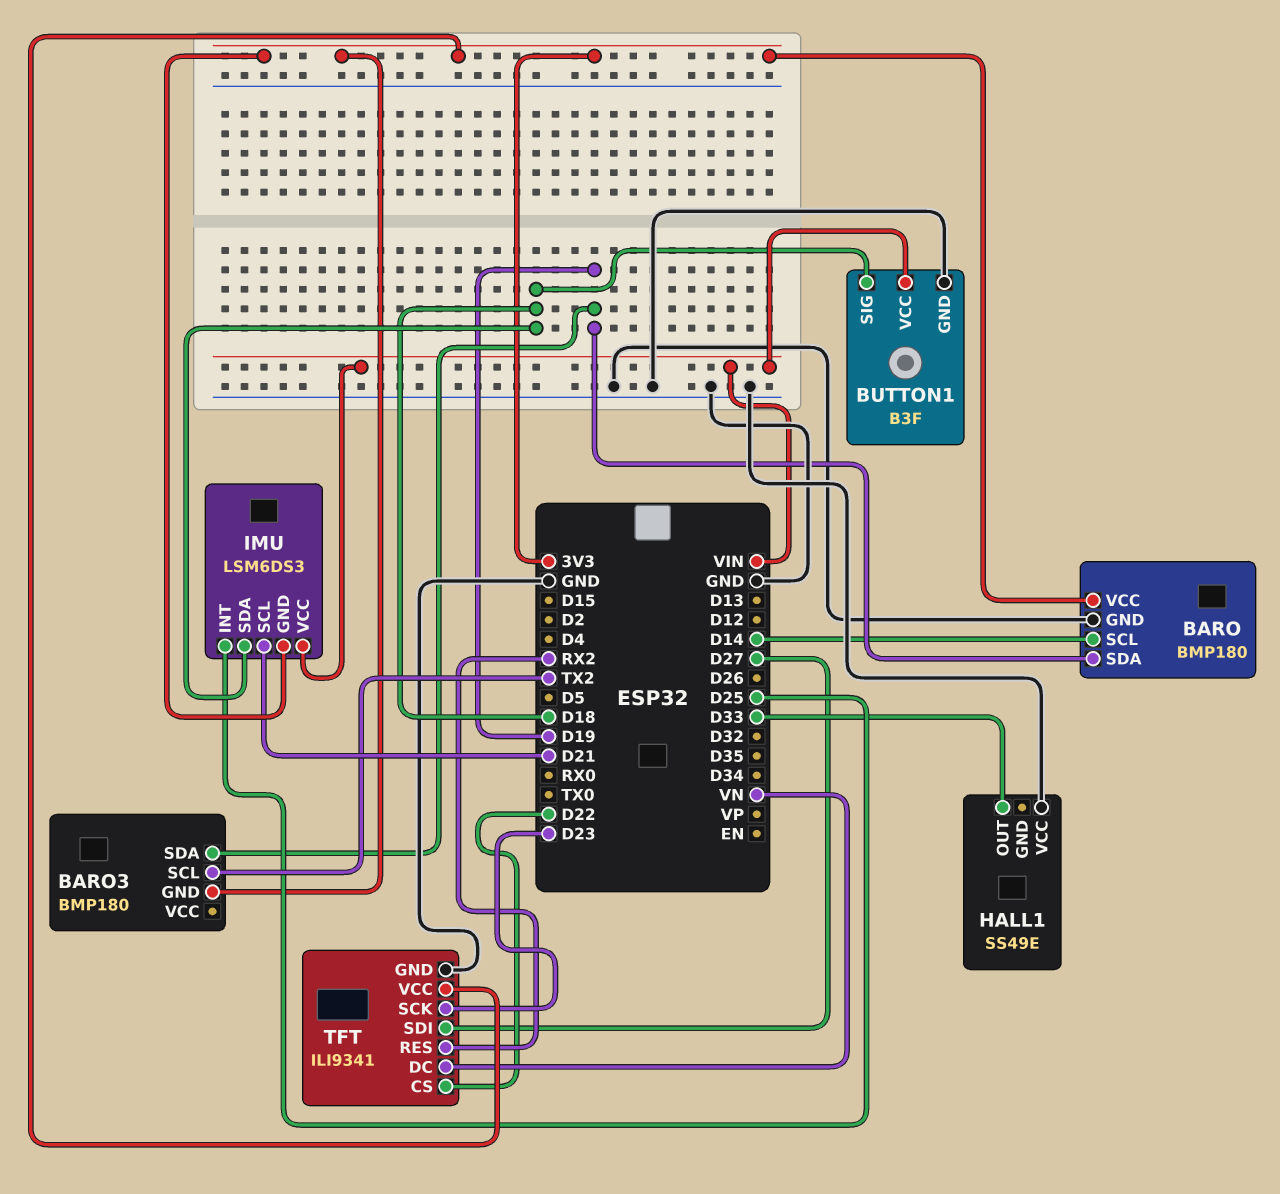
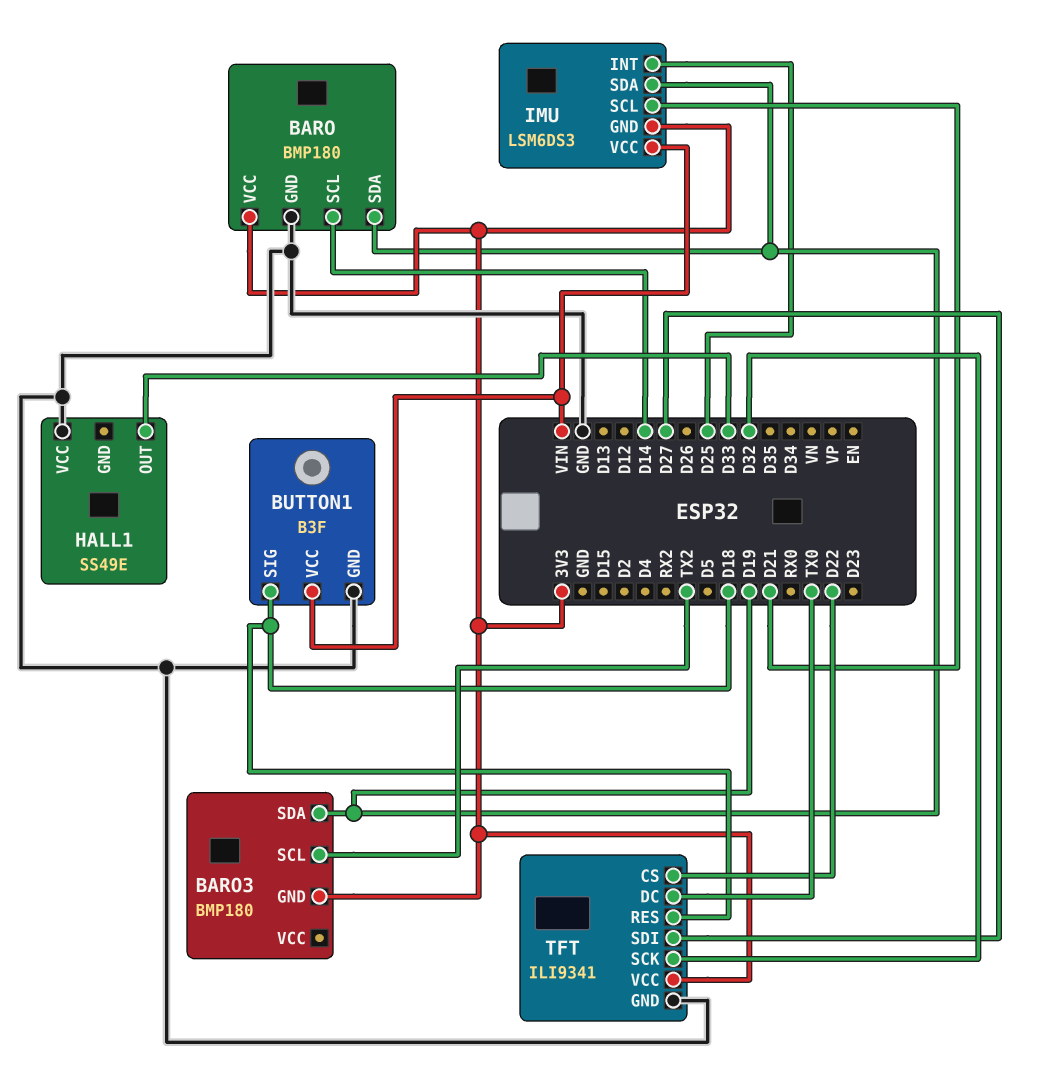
IMU pin SDA: D18 -> D19
TFT pin DC: VN -> TX0
TFT pin RES: RX2 -> D18
TFT pin SCK: D23 -> D32

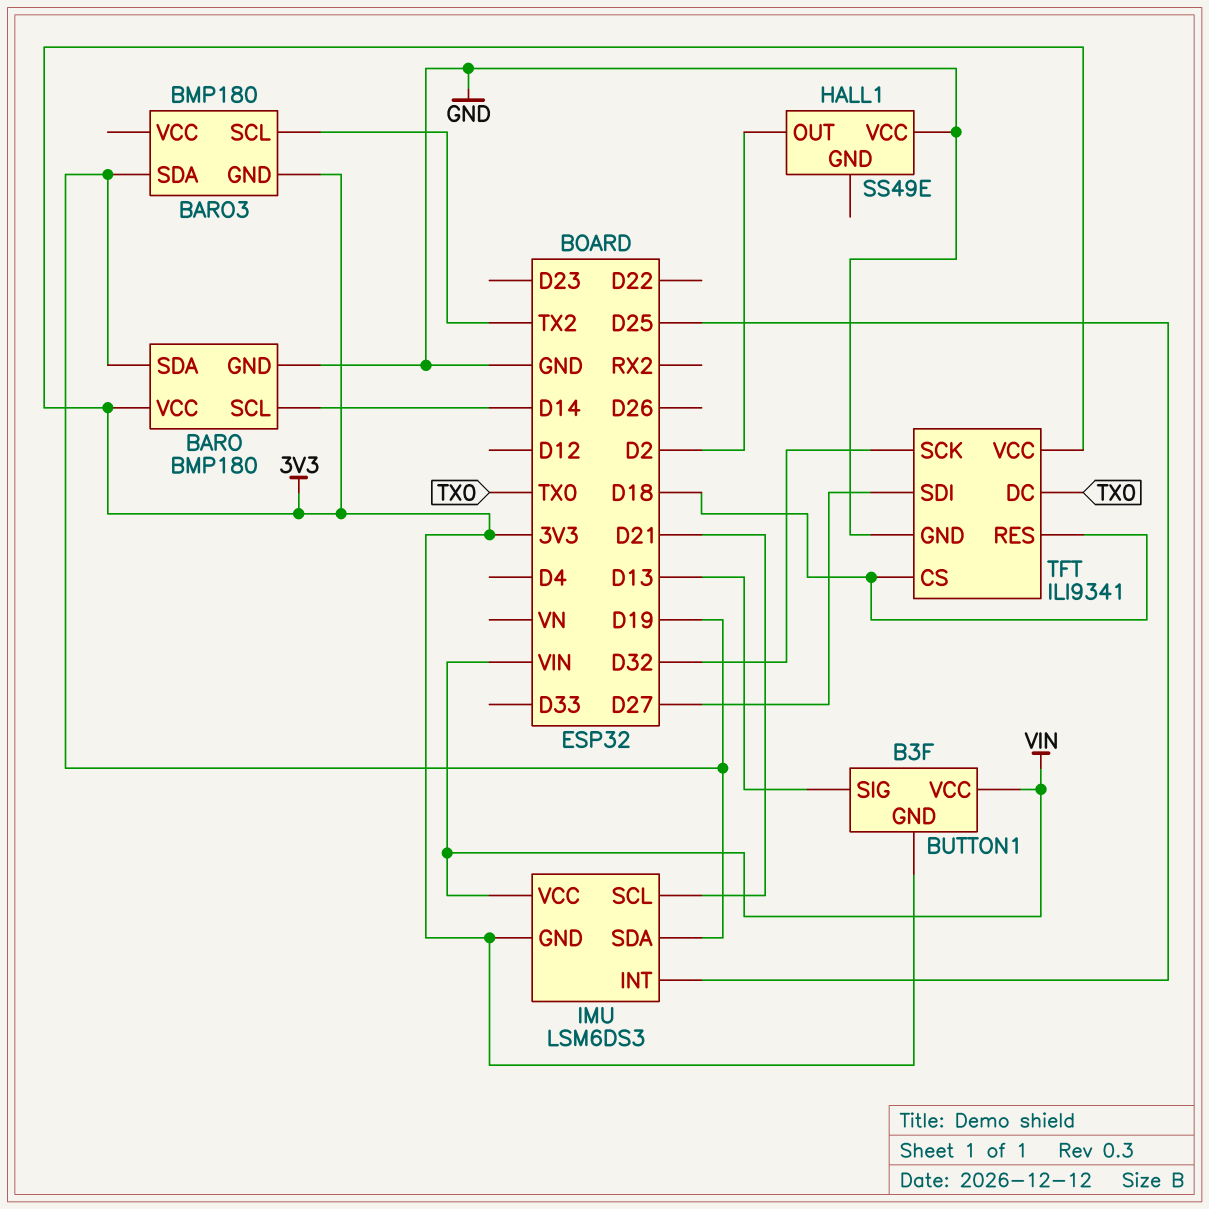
BUTTON1 pin GND: GND -> 3V3
BUTTON1 pin SIG: D18 -> D13
HALL1 pin OUT: D33 -> D2
TFT pin CS: D22 -> D18

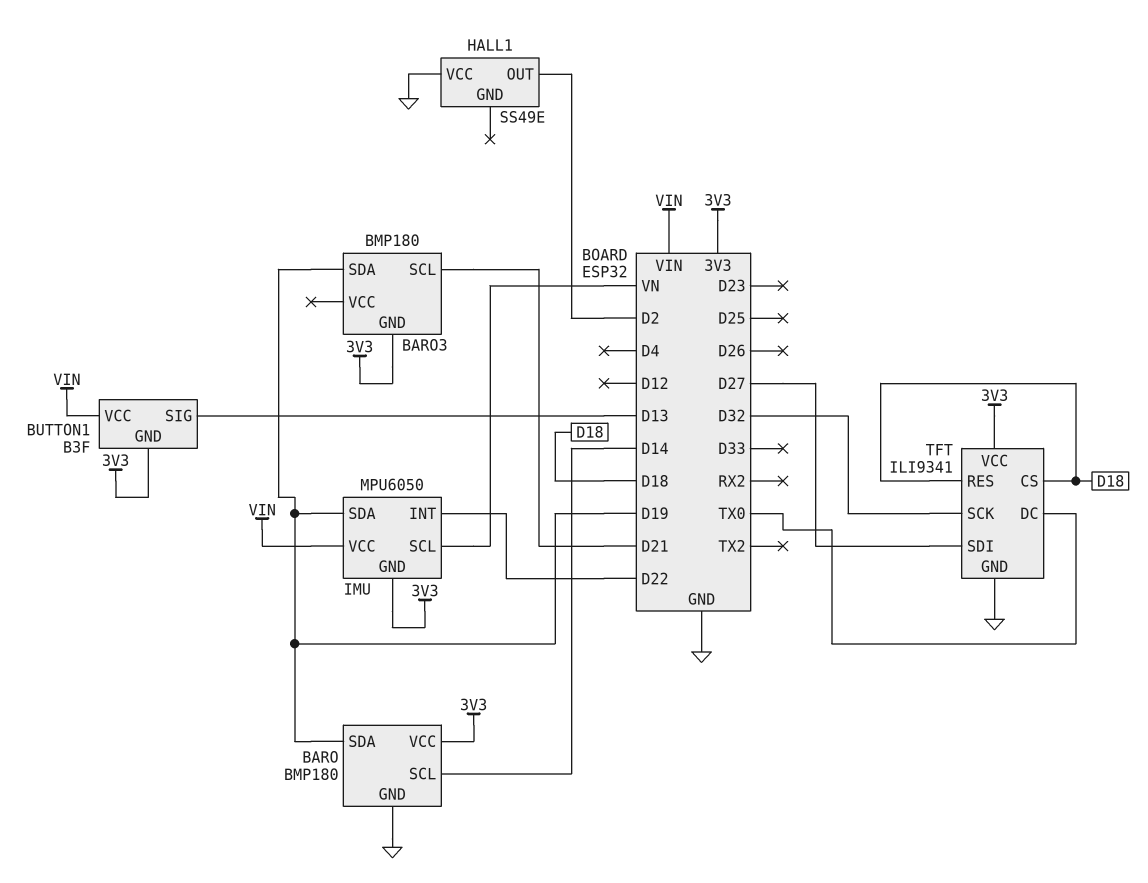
BARO3 pin SCL: TX2 -> D21
IMU: LSM6DS3 -> MPU6050
IMU pin INT: D25 -> D22
IMU pin SCL: D21 -> VN

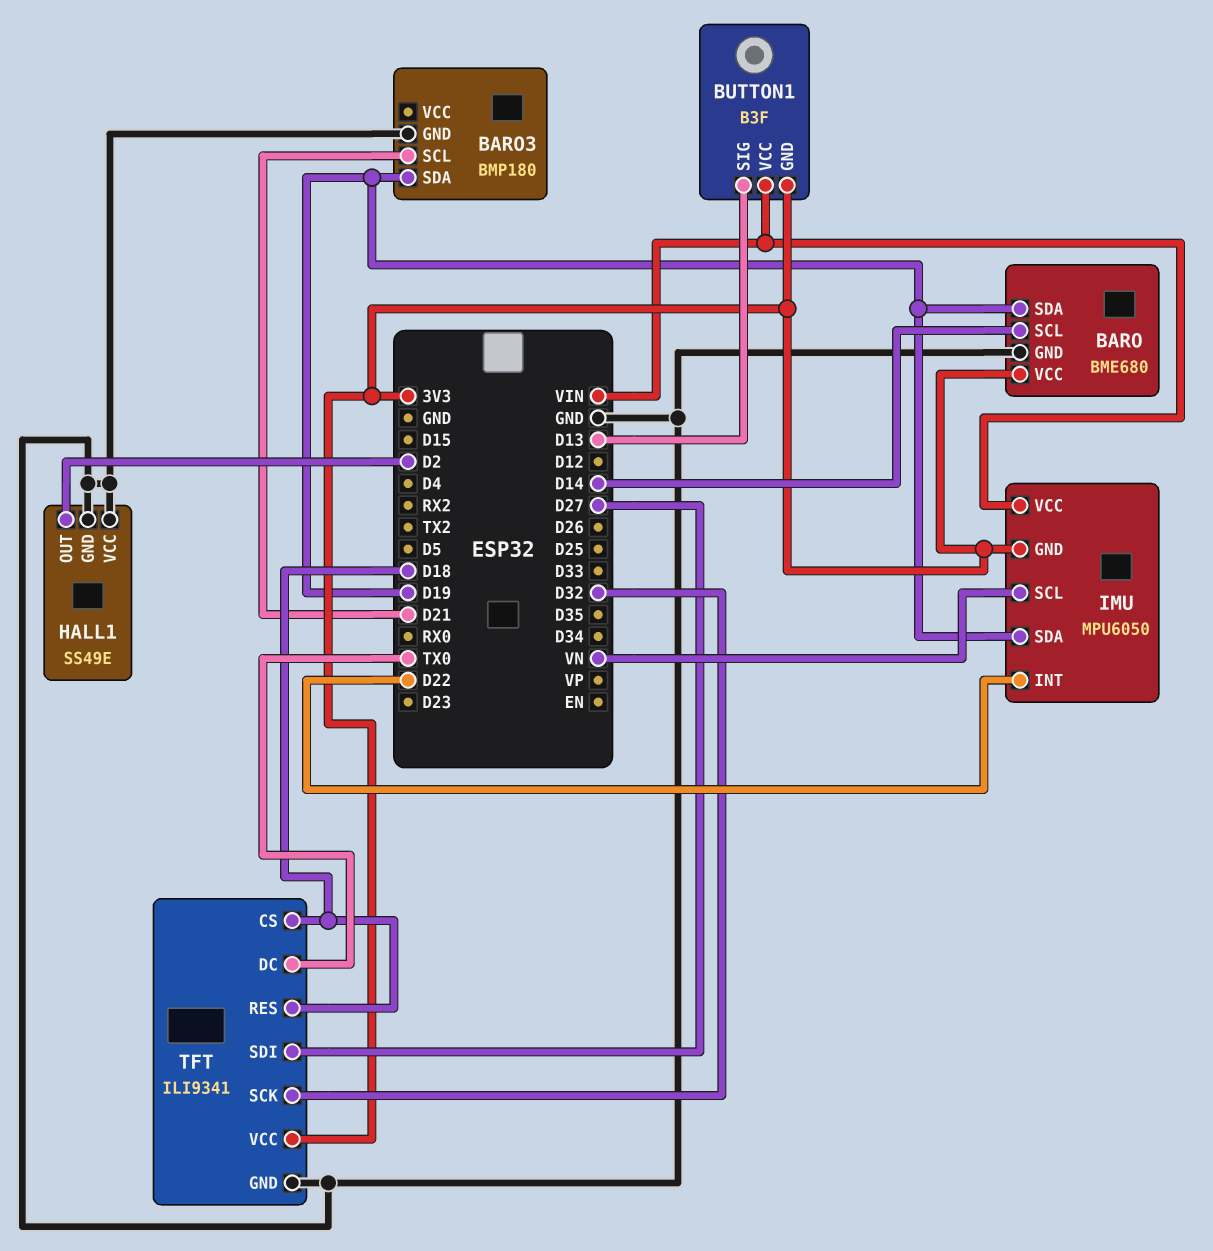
BARO: BMP180 -> BME680
BARO3 pin GND: 3V3 -> GND
HALL1 pin GND: none -> GND

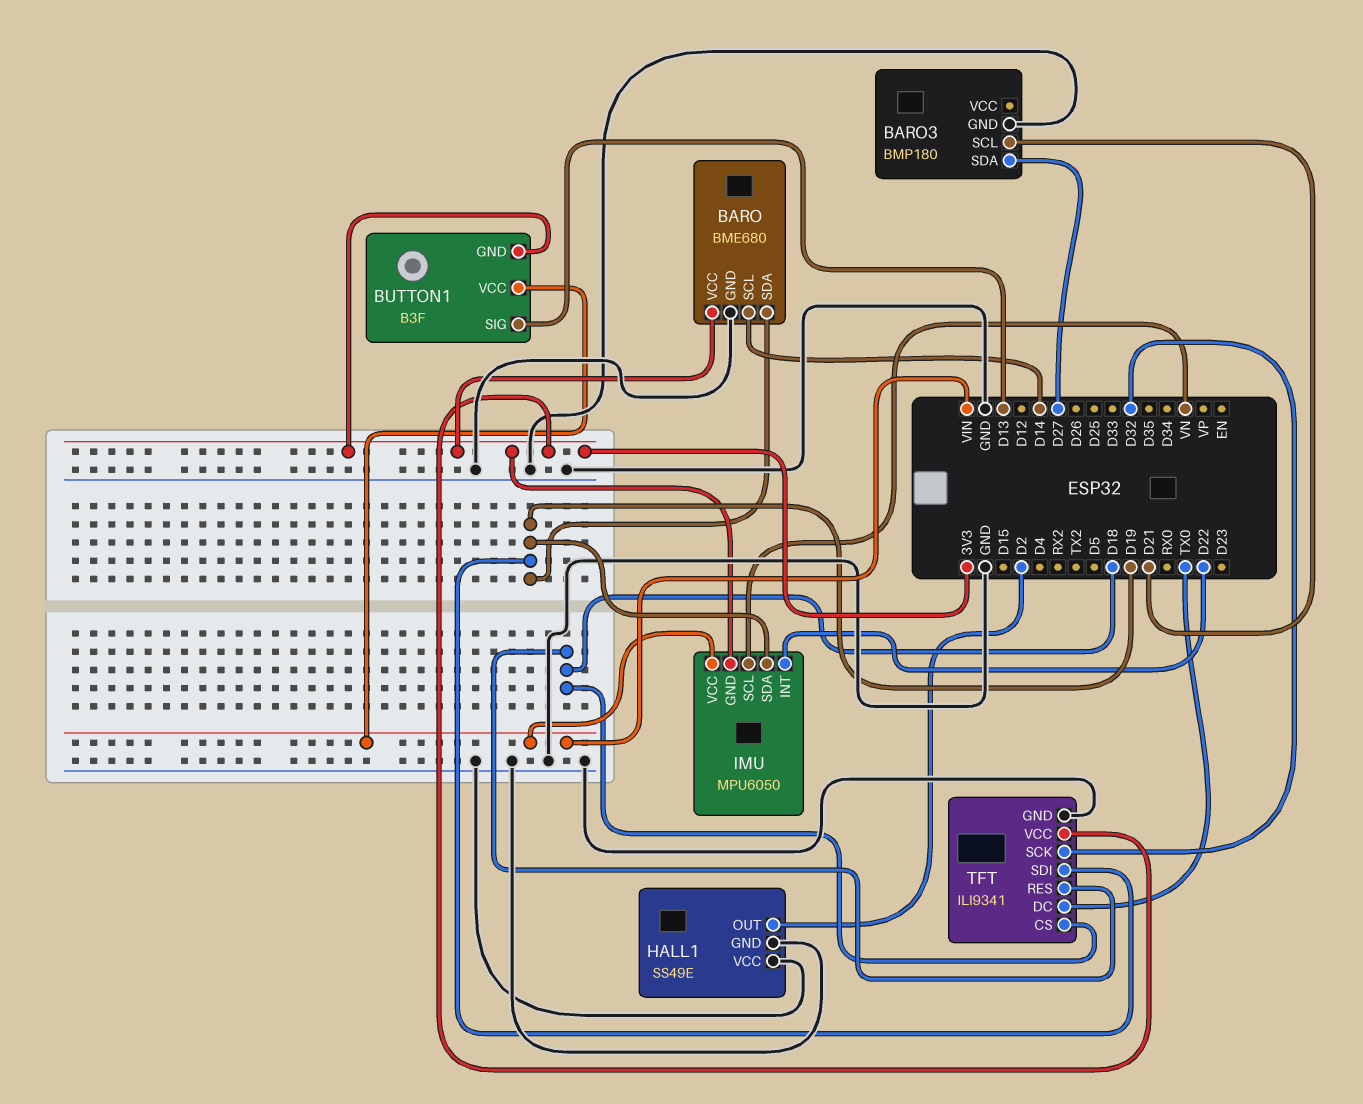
BARO3 pin SDA: D19 -> D27
TFT pin SDI: D27 -> D19

